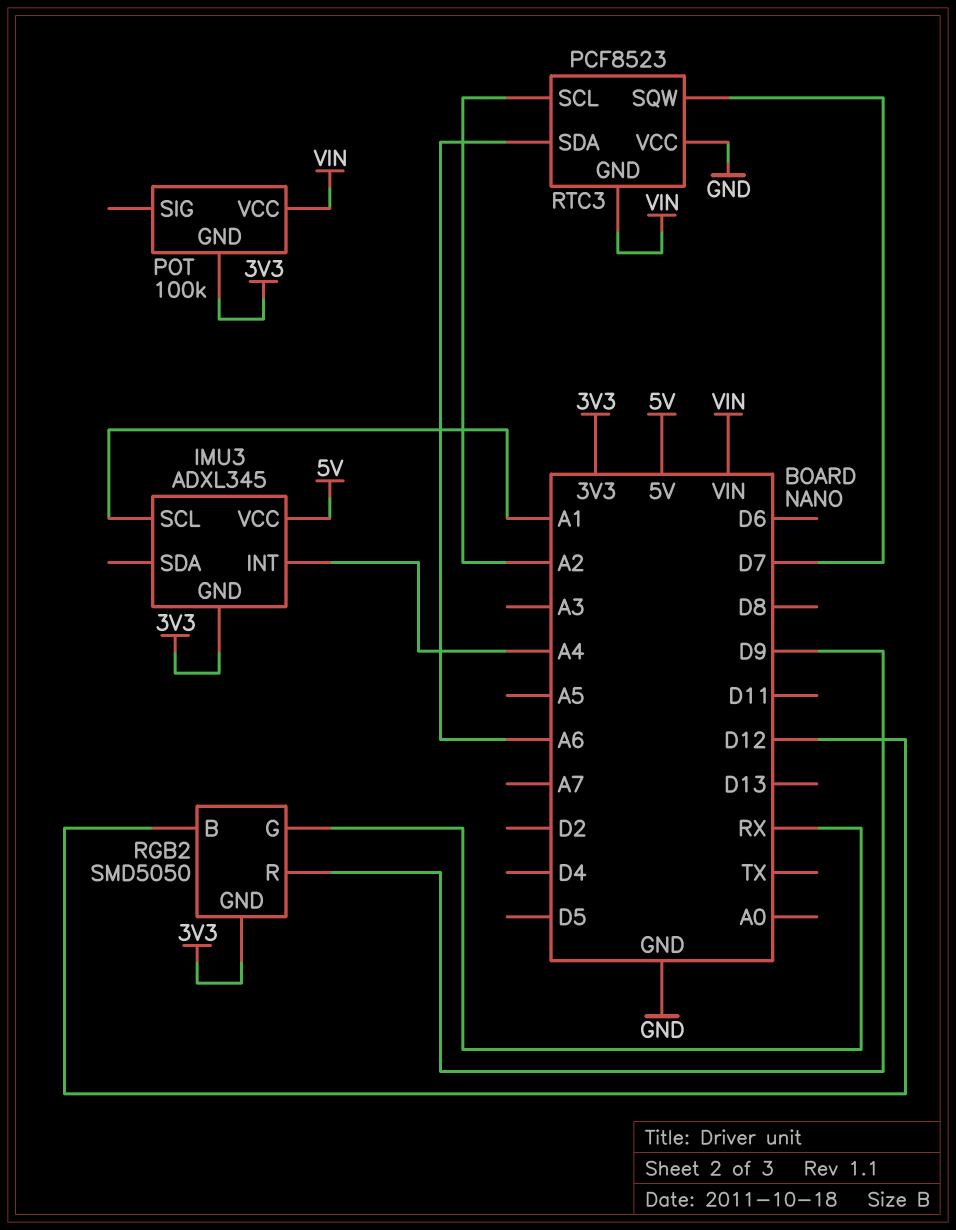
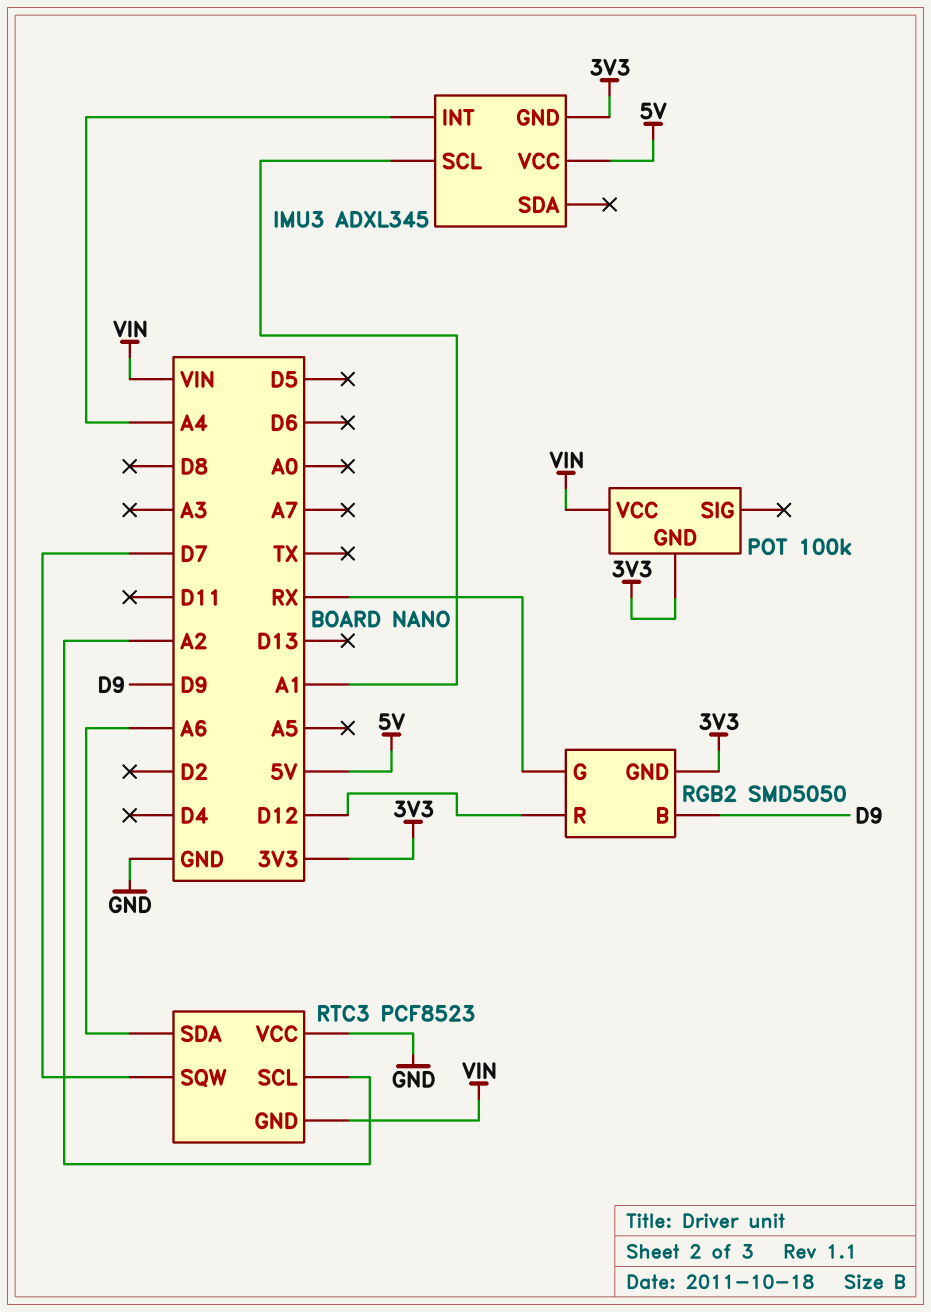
RGB2 pin B: D12 -> D9
RGB2 pin R: D9 -> D12

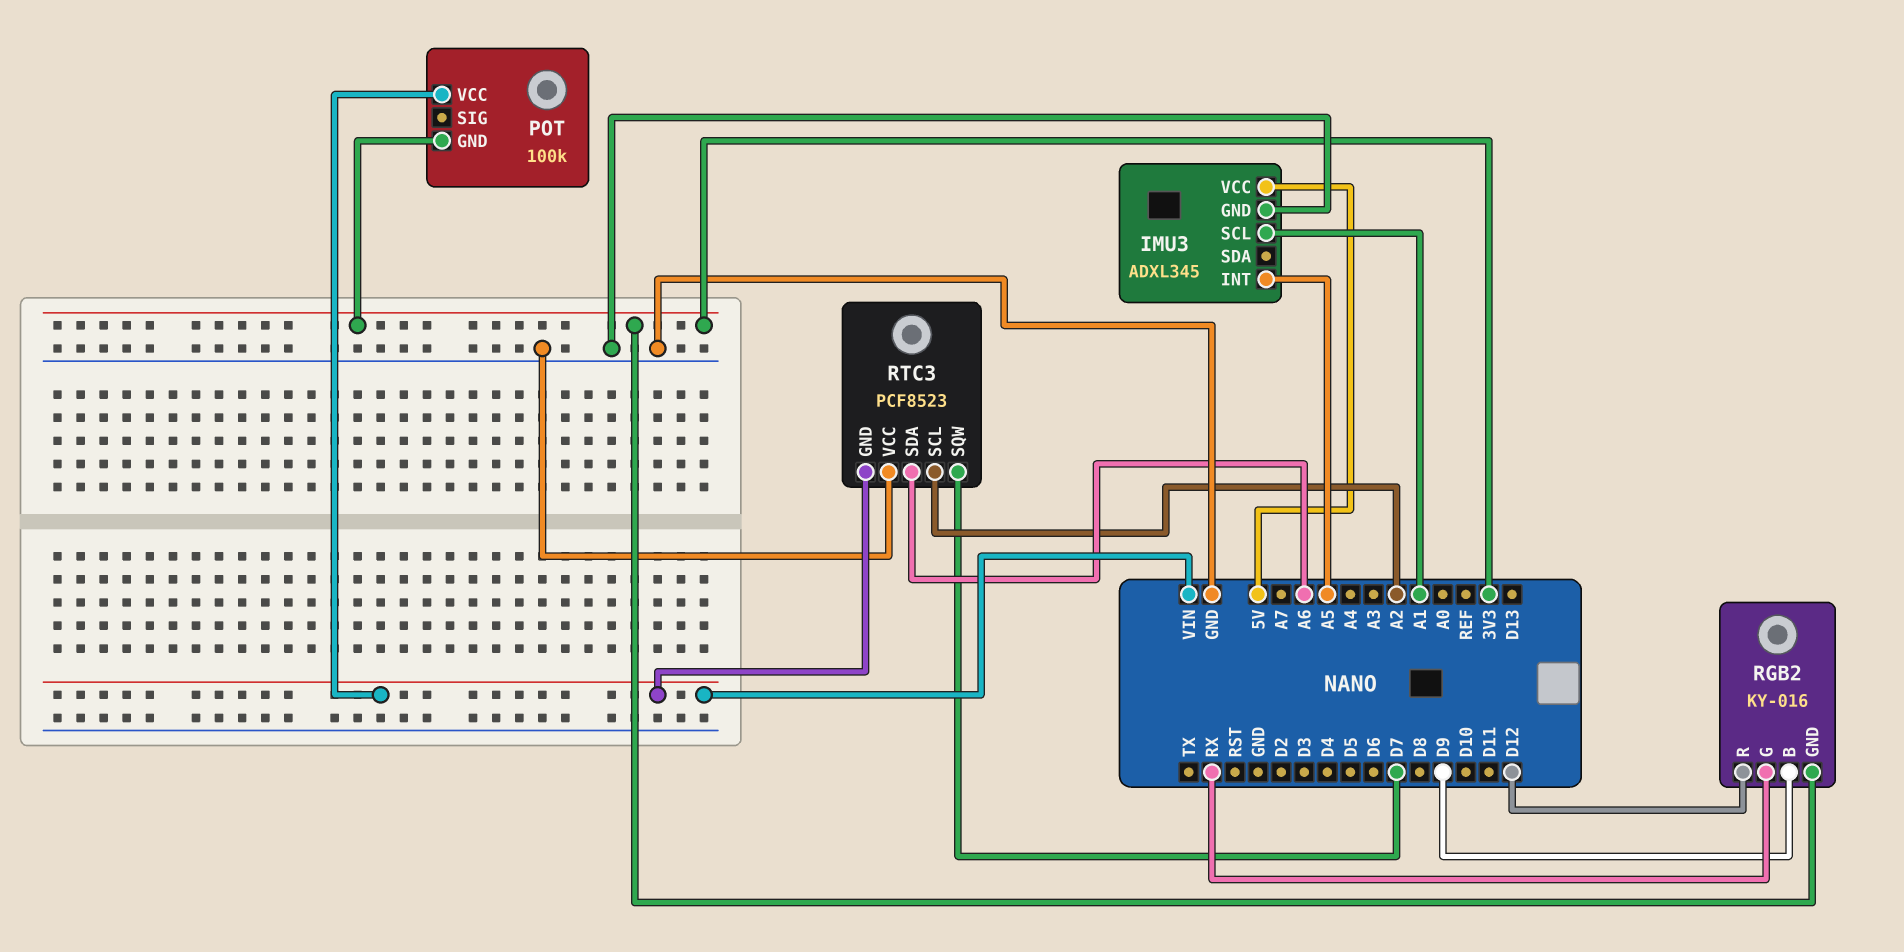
IMU3 pin GND: 3V3 -> GND
IMU3 pin INT: A4 -> A5
RGB2: SMD5050 -> KY-016

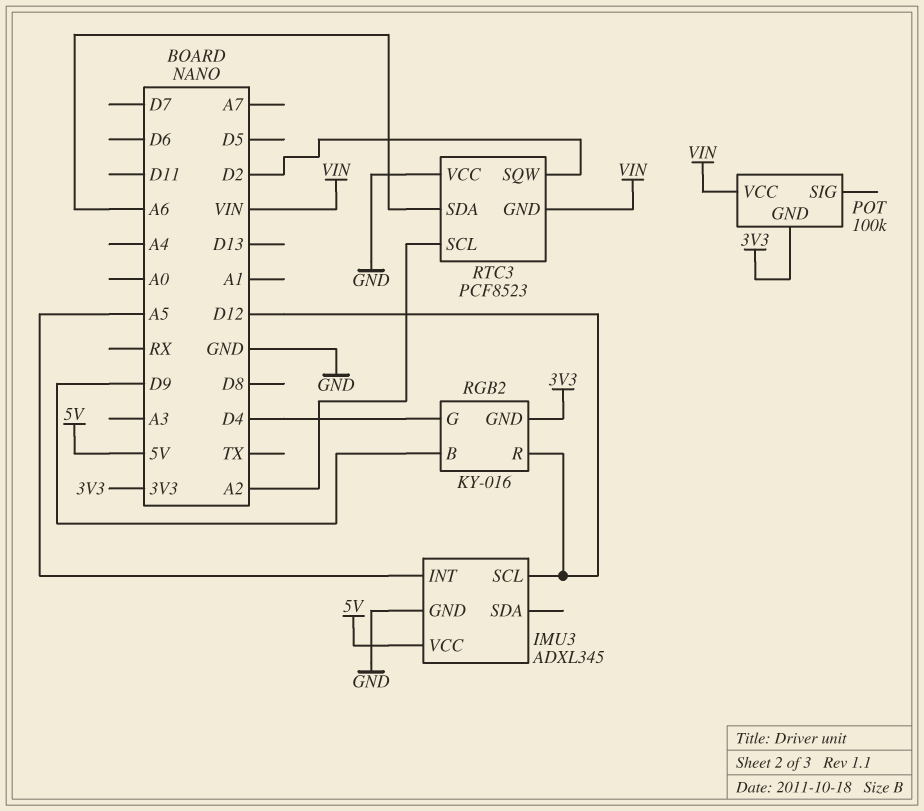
IMU3 pin SCL: A1 -> D12
RGB2 pin G: RX -> D4
RTC3 pin SQW: D7 -> D2

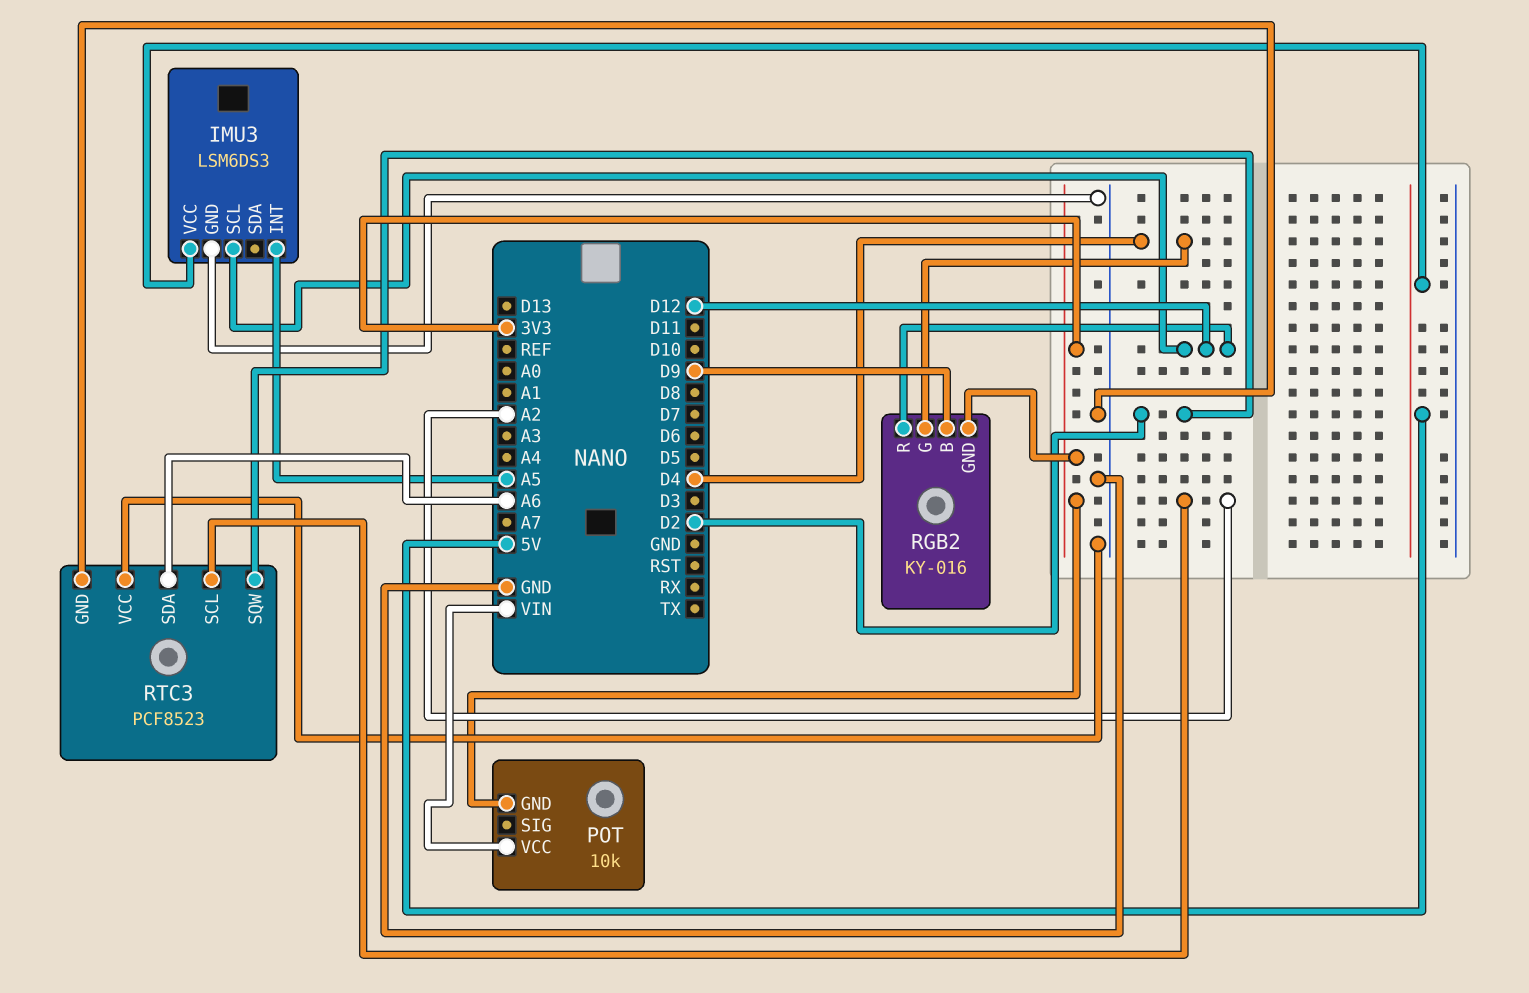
IMU3: ADXL345 -> LSM6DS3
POT: 100k -> 10k
RTC3 pin GND: VIN -> GND

